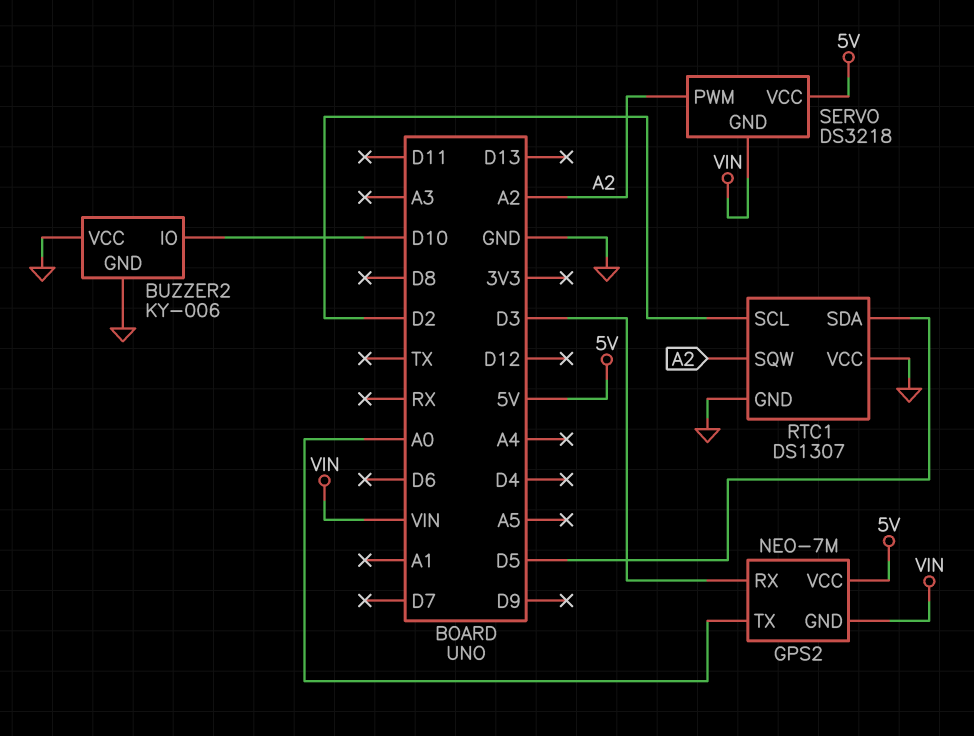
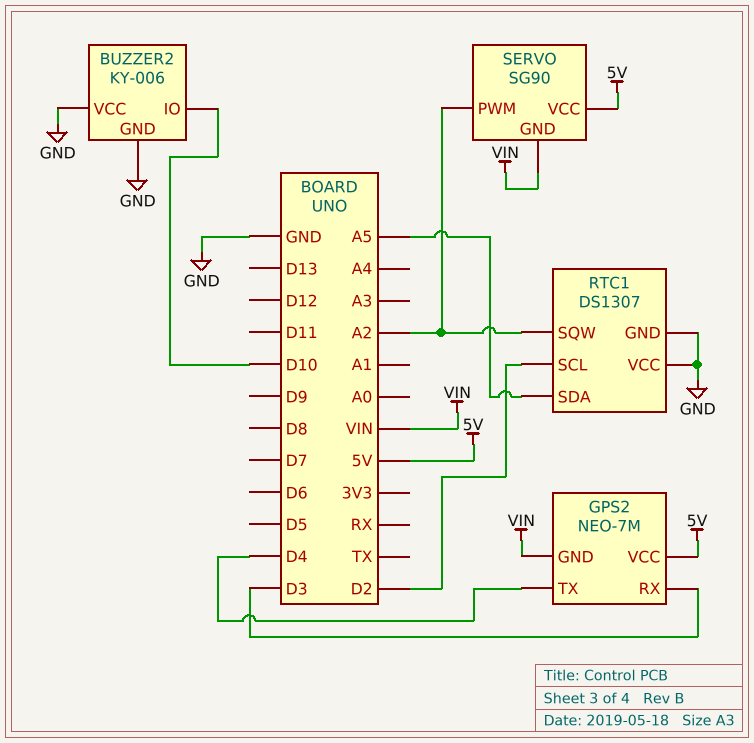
GPS2 pin TX: A0 -> D4
RTC1 pin SDA: D5 -> A5
SERVO: DS3218 -> SG90

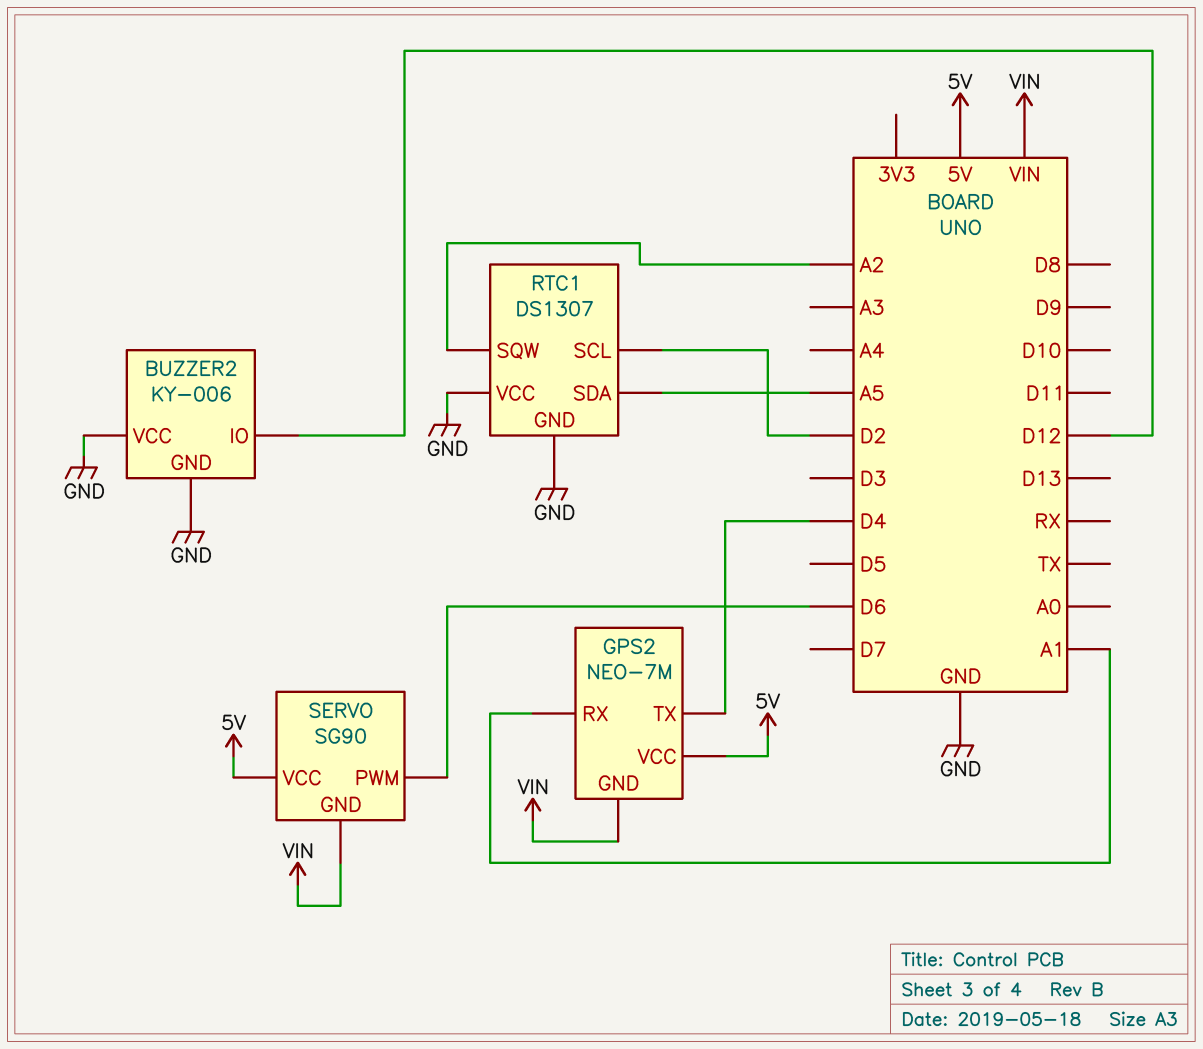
BUZZER2 pin IO: D10 -> D12
GPS2 pin RX: D3 -> A1
SERVO pin PWM: A2 -> D6

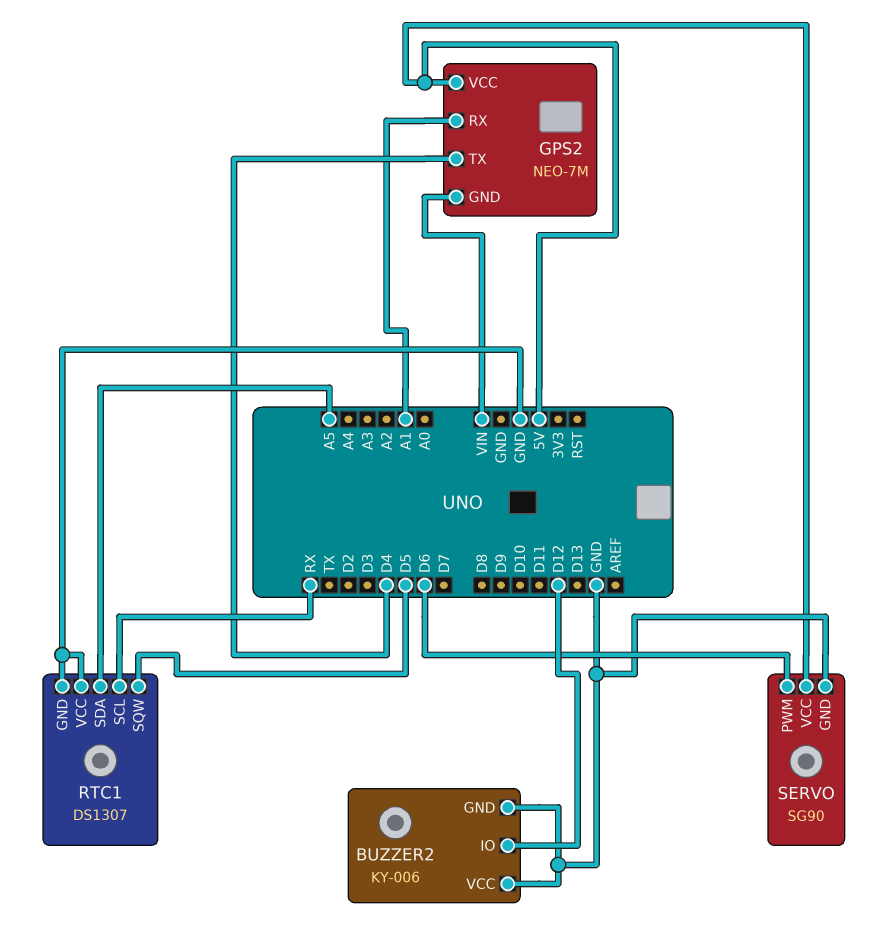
RTC1 pin SCL: D2 -> RX
RTC1 pin SQW: A2 -> D5
SERVO pin GND: VIN -> GND

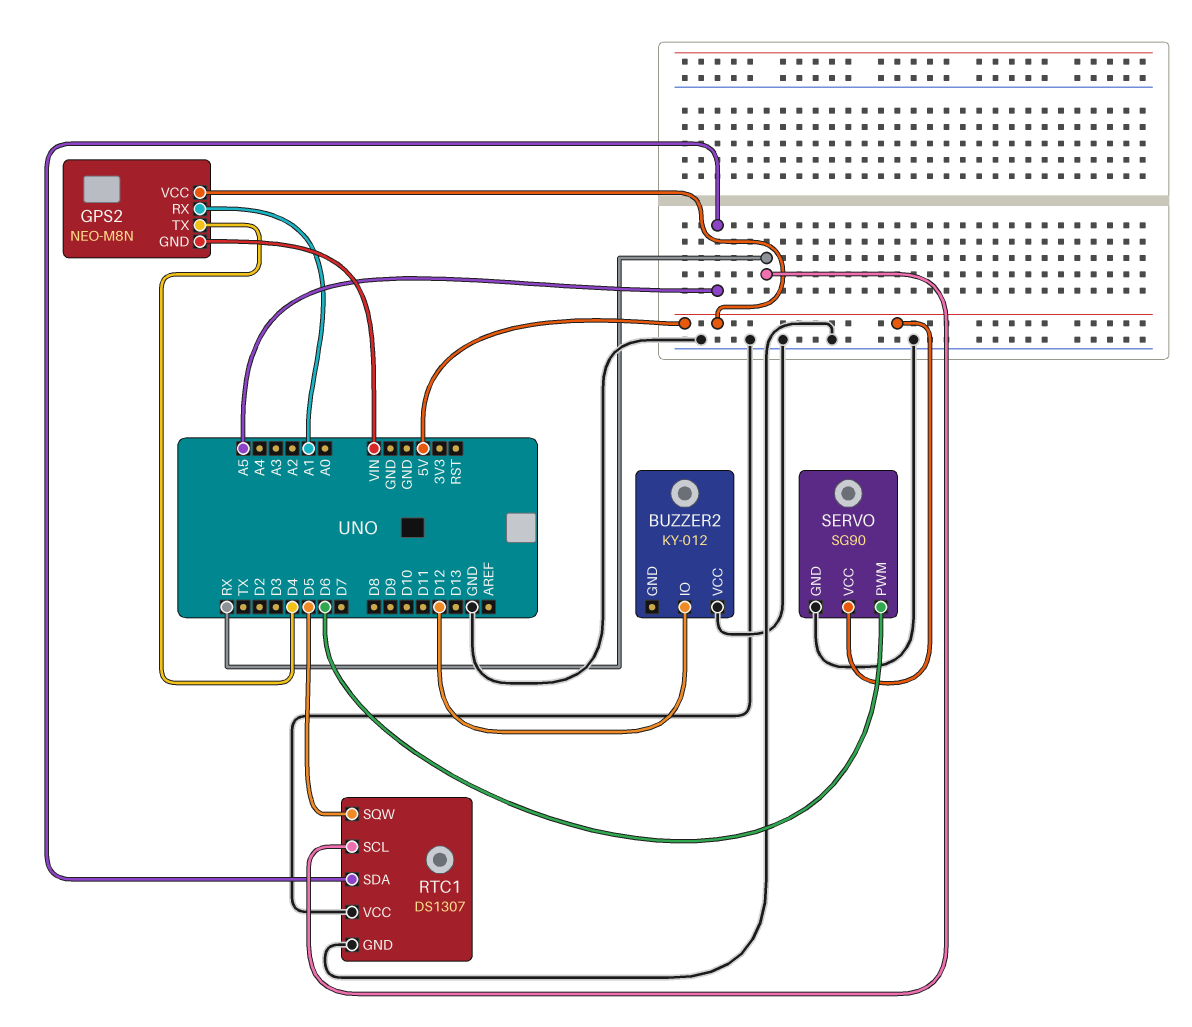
BUZZER2: KY-006 -> KY-012
BUZZER2 pin GND: GND -> none
GPS2: NEO-7M -> NEO-M8N

